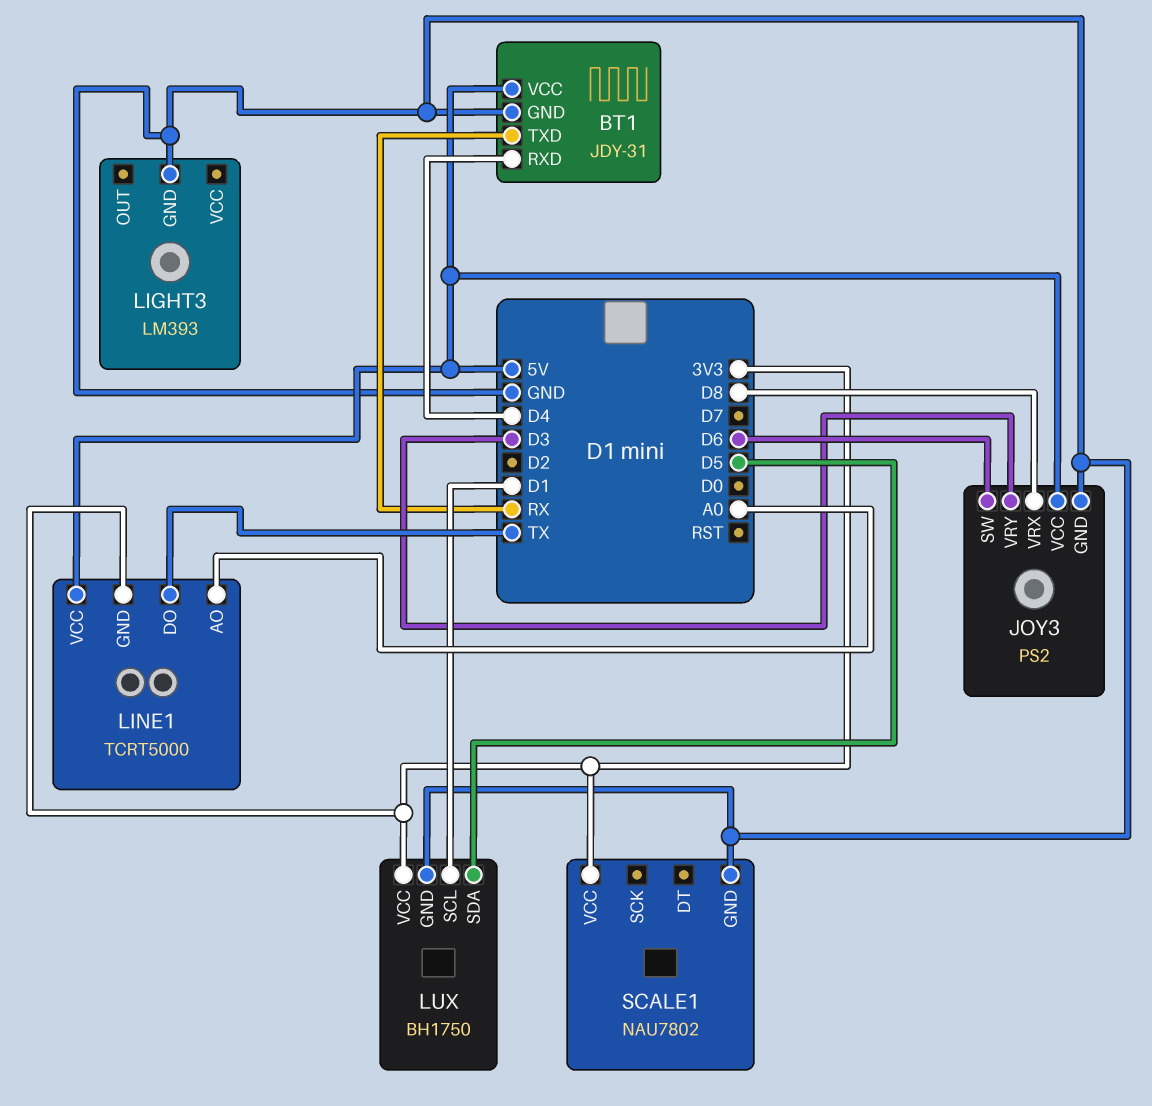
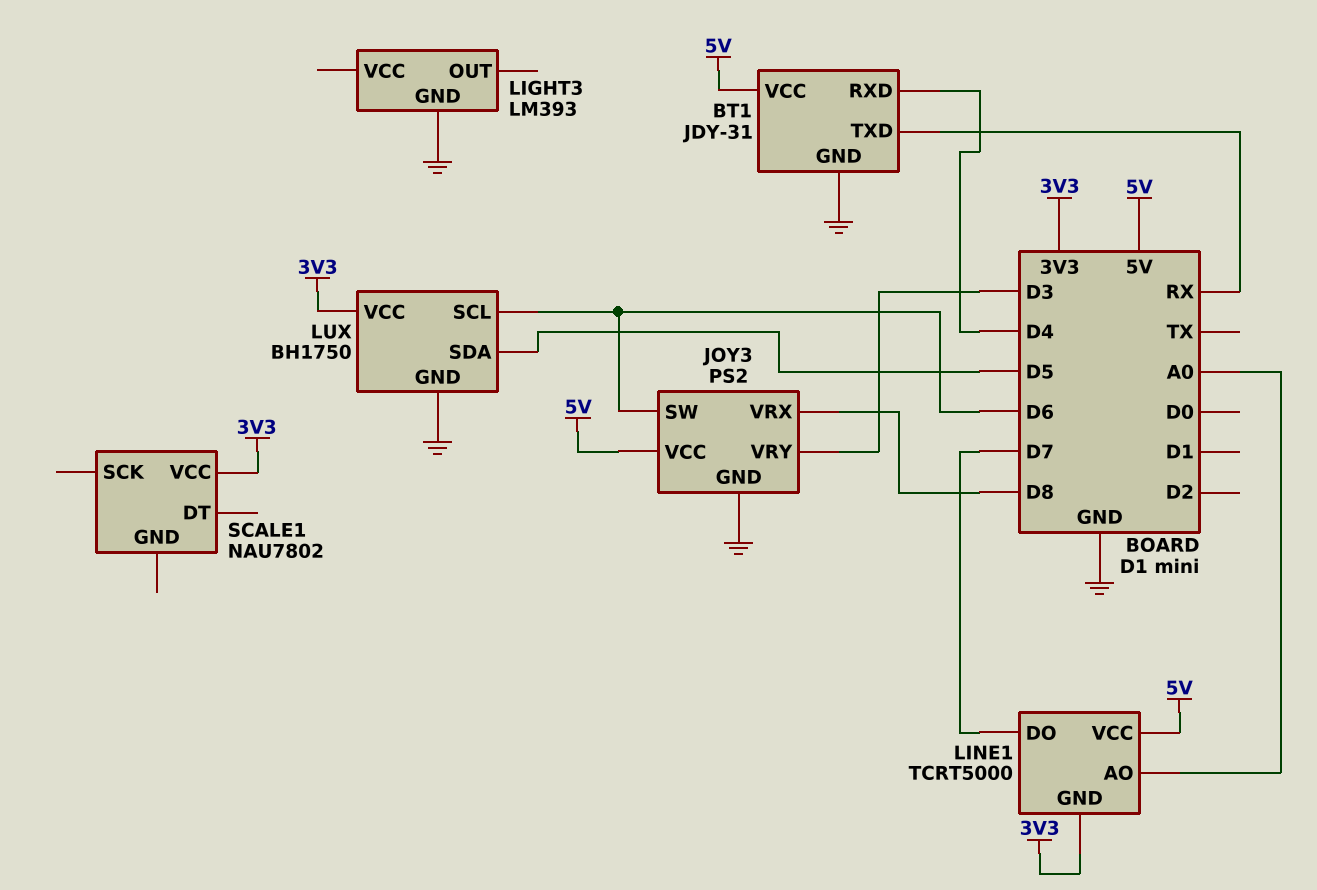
LINE1 pin DO: TX -> D7
LUX pin SCL: D1 -> D6
SCALE1 pin GND: GND -> none

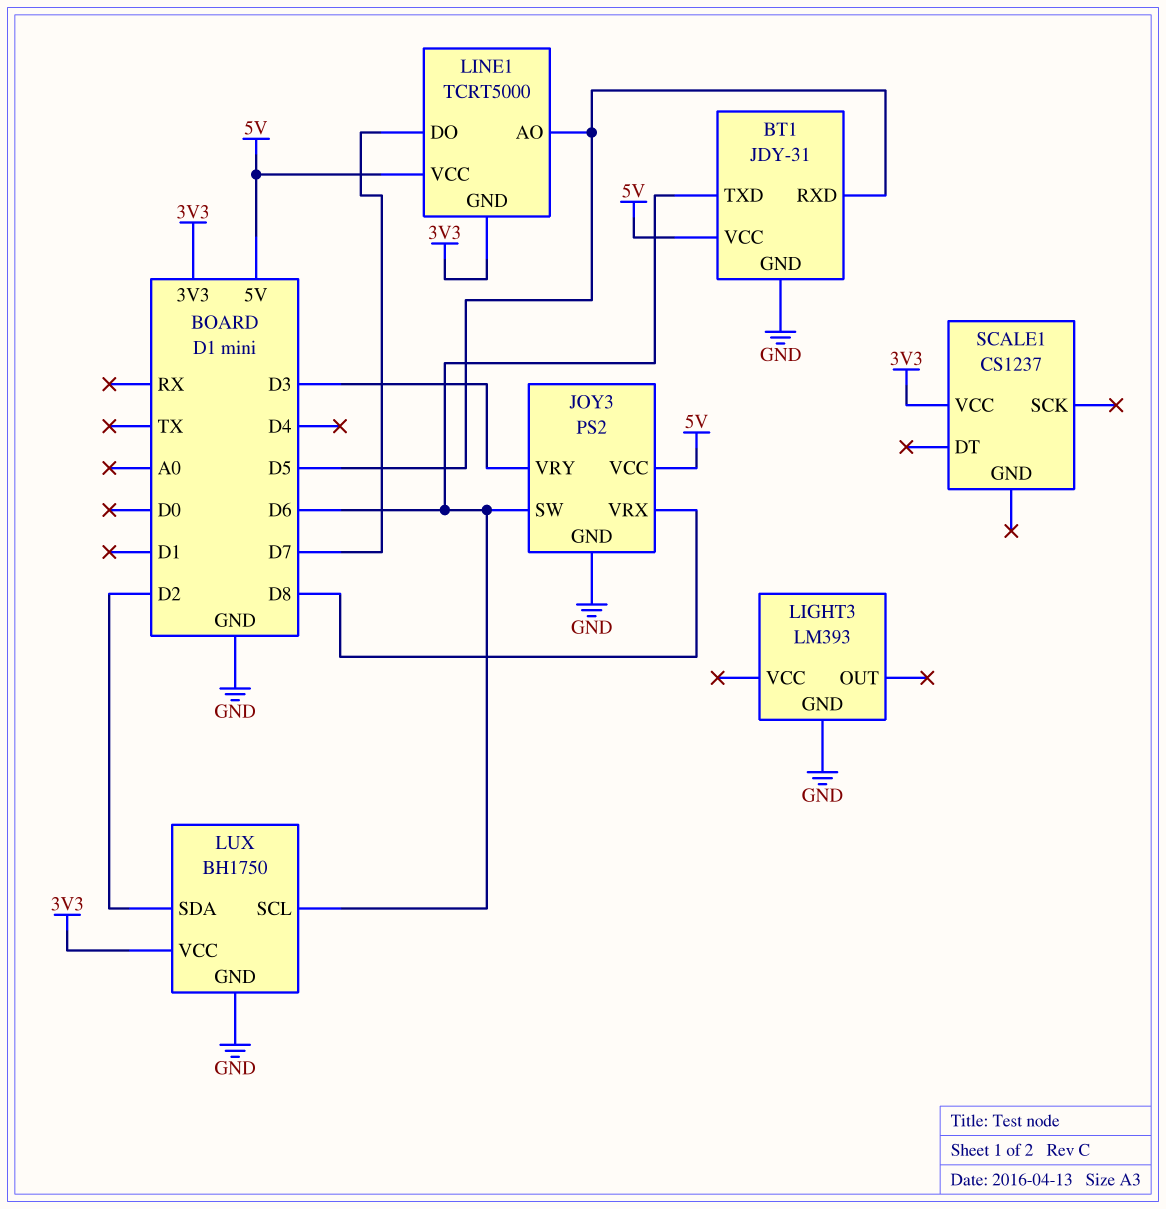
BT1 pin RXD: D4 -> D5
BT1 pin TXD: RX -> D6
LINE1 pin AO: A0 -> D5
LUX pin SDA: D5 -> D2
SCALE1: NAU7802 -> CS1237

